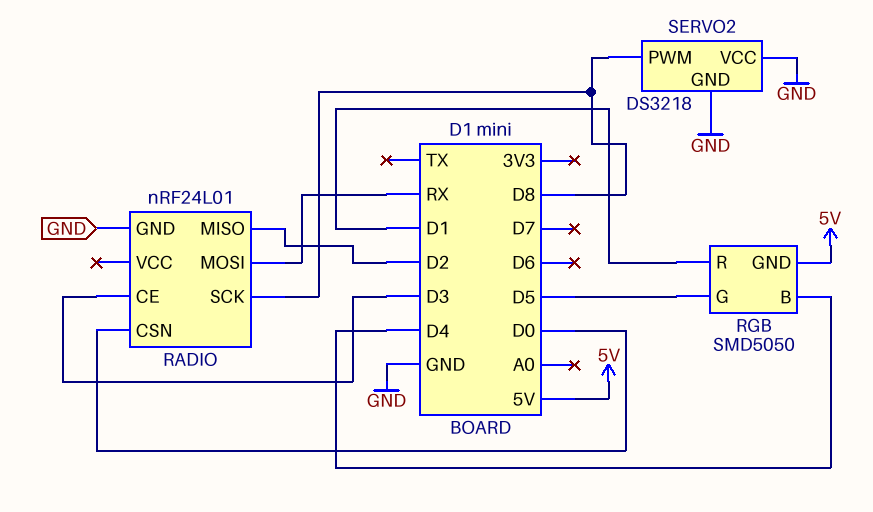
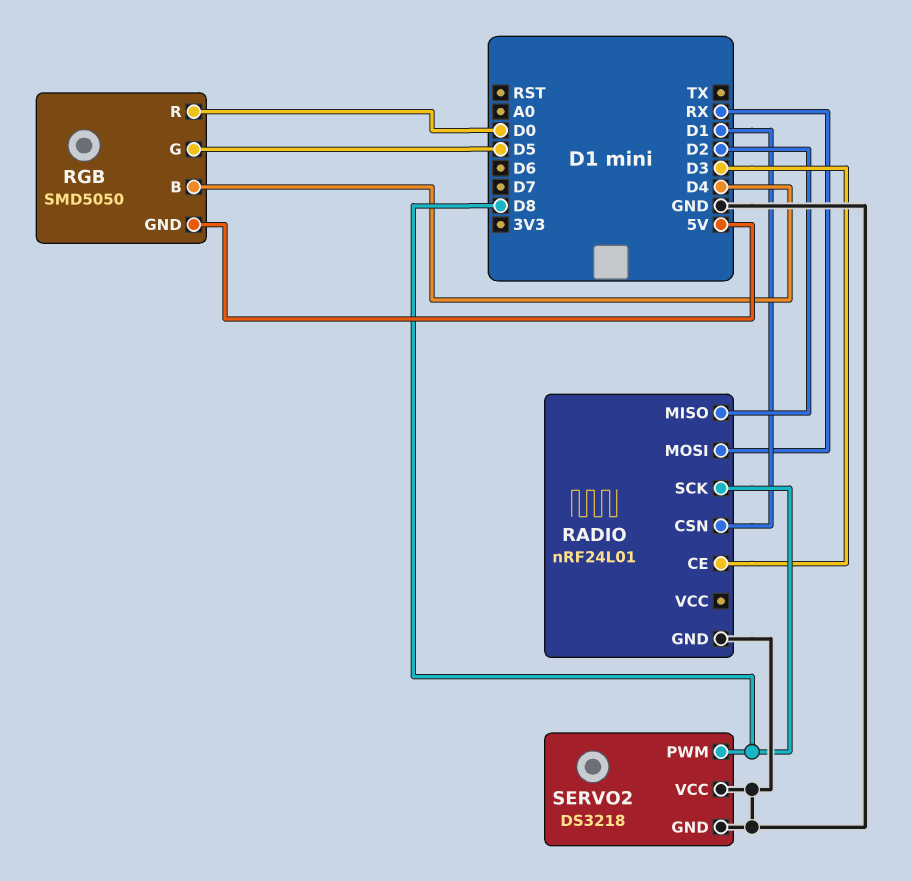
RADIO pin CSN: D0 -> D1
RGB pin R: D1 -> D0

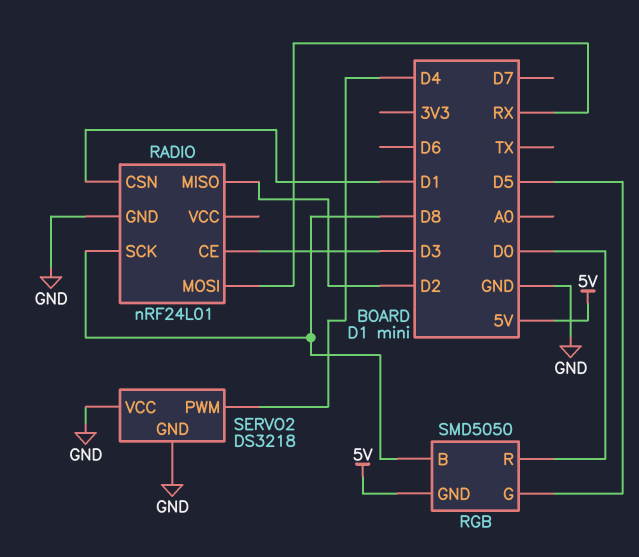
RGB pin B: D4 -> D8
SERVO2 pin PWM: D8 -> D4

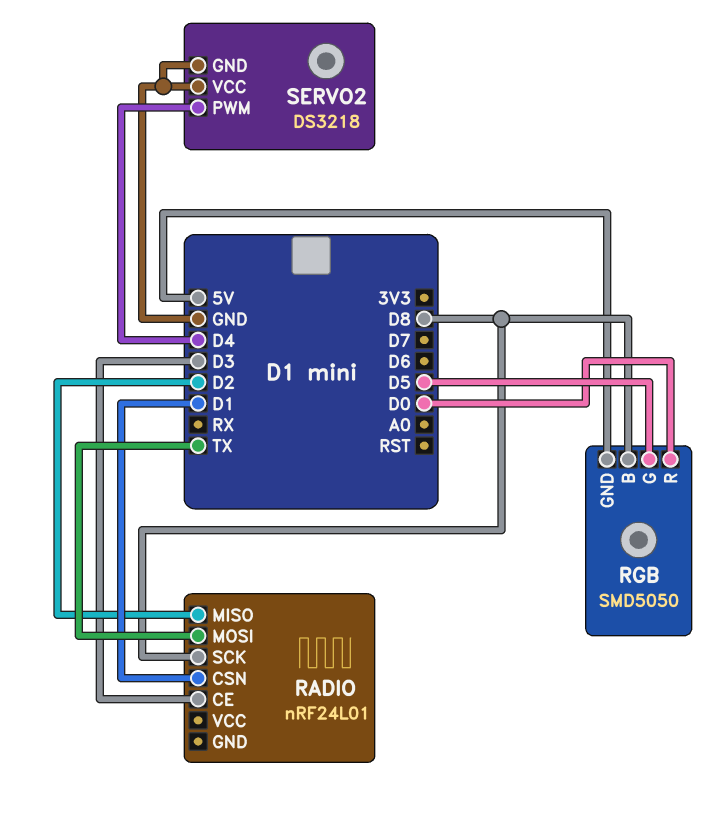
RADIO pin GND: GND -> none
RADIO pin MOSI: RX -> TX

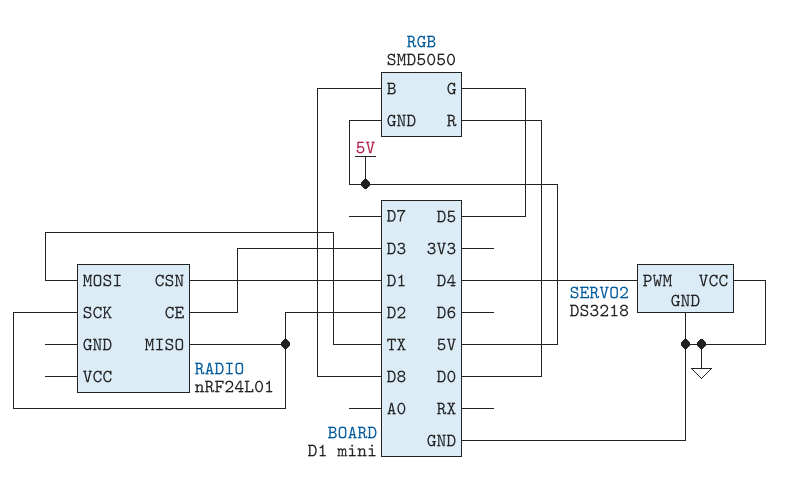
RADIO pin SCK: D8 -> D2

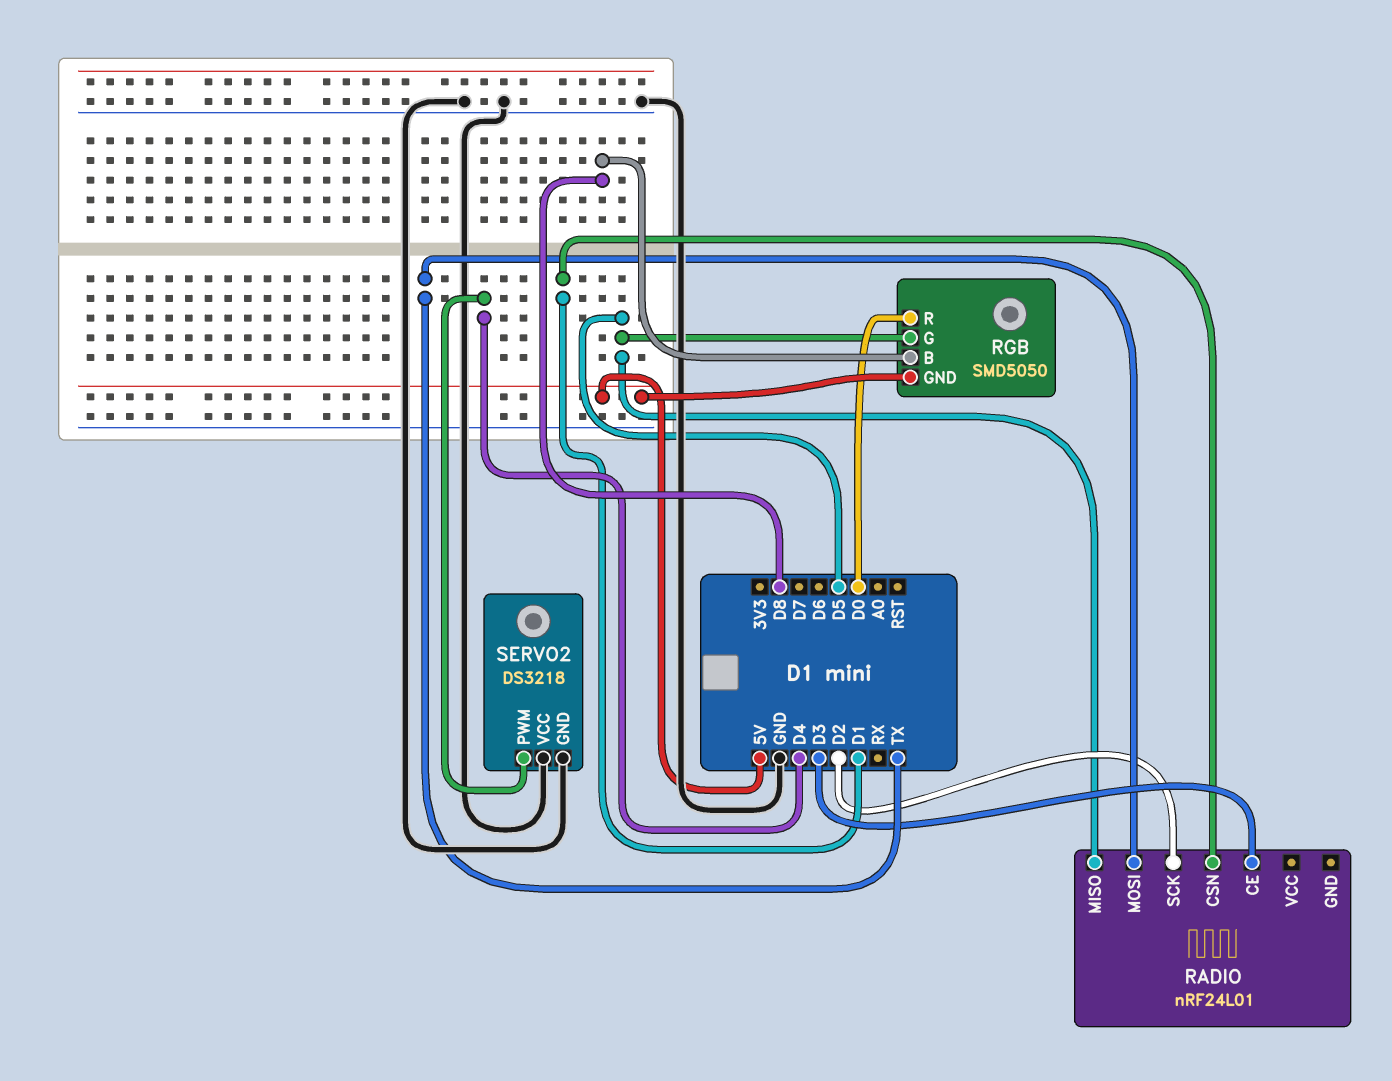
RADIO pin MISO: D2 -> D5

